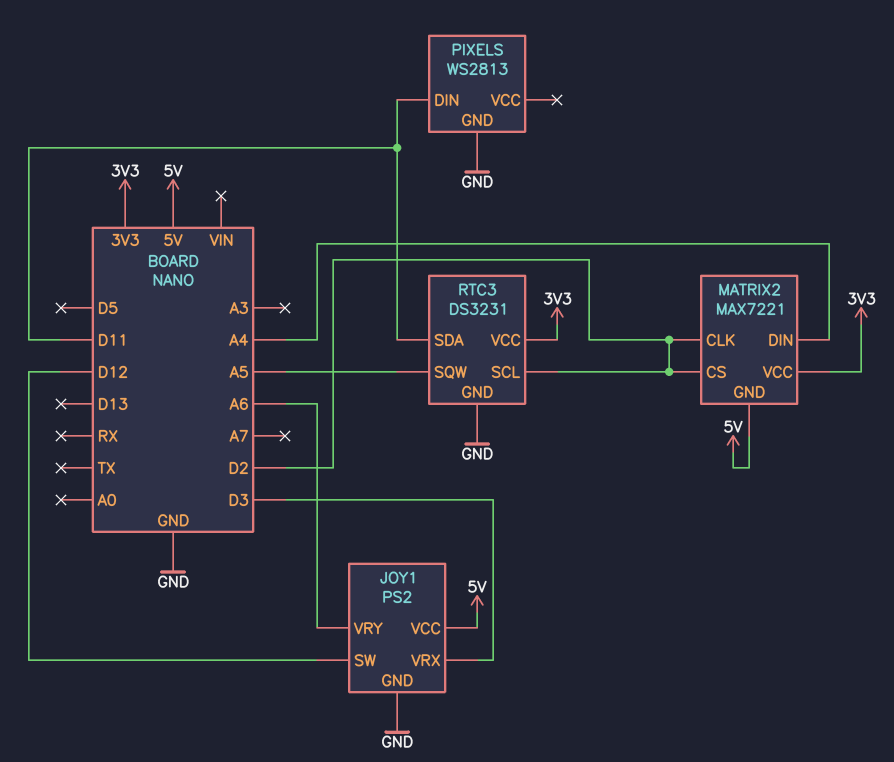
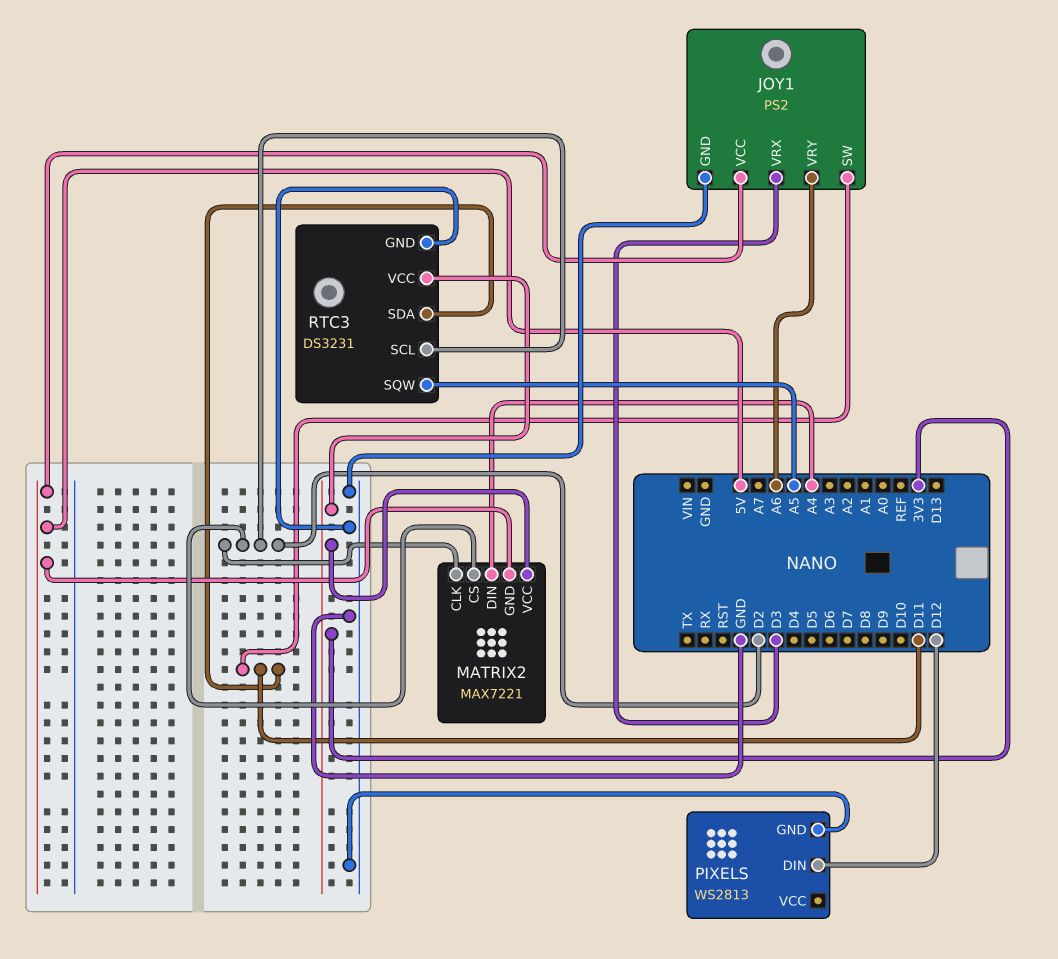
JOY1 pin SW: D12 -> D11
PIXELS pin DIN: D11 -> D12

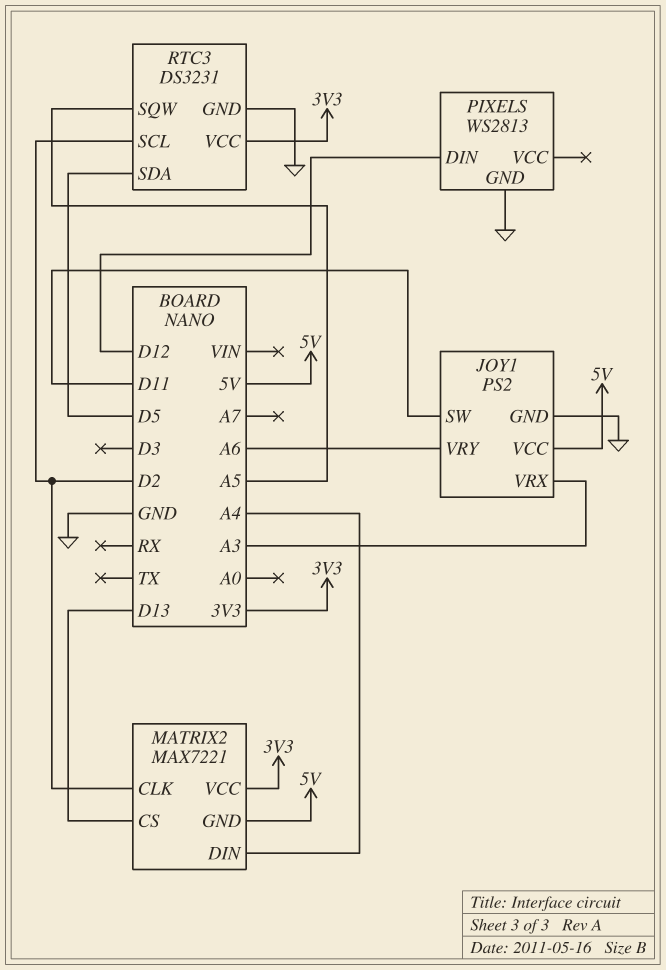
JOY1 pin VRX: D3 -> A3
MATRIX2 pin CS: D2 -> D13
RTC3 pin SDA: D11 -> D5

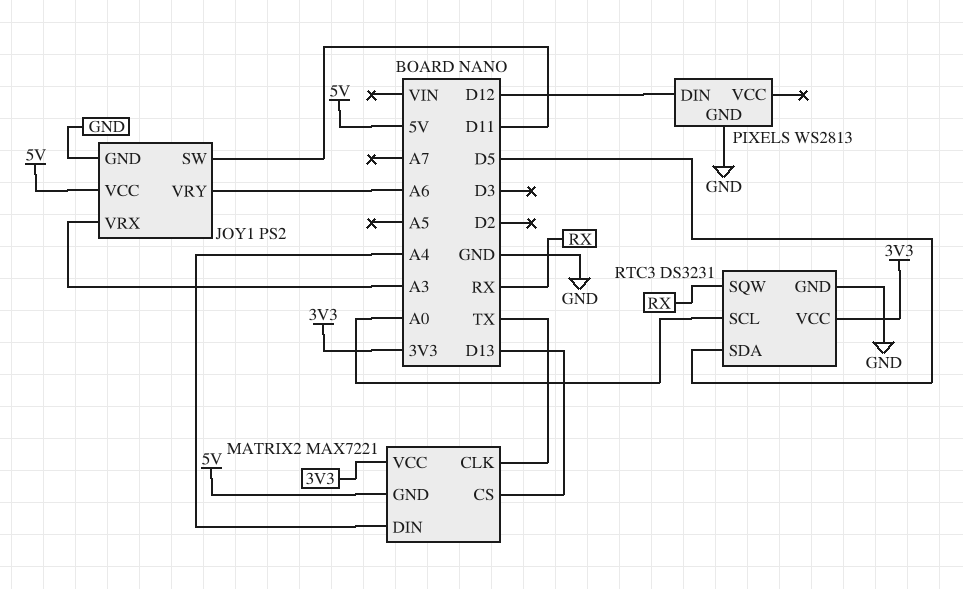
MATRIX2 pin CLK: D2 -> TX
RTC3 pin SCL: D2 -> A0
RTC3 pin SQW: A5 -> RX

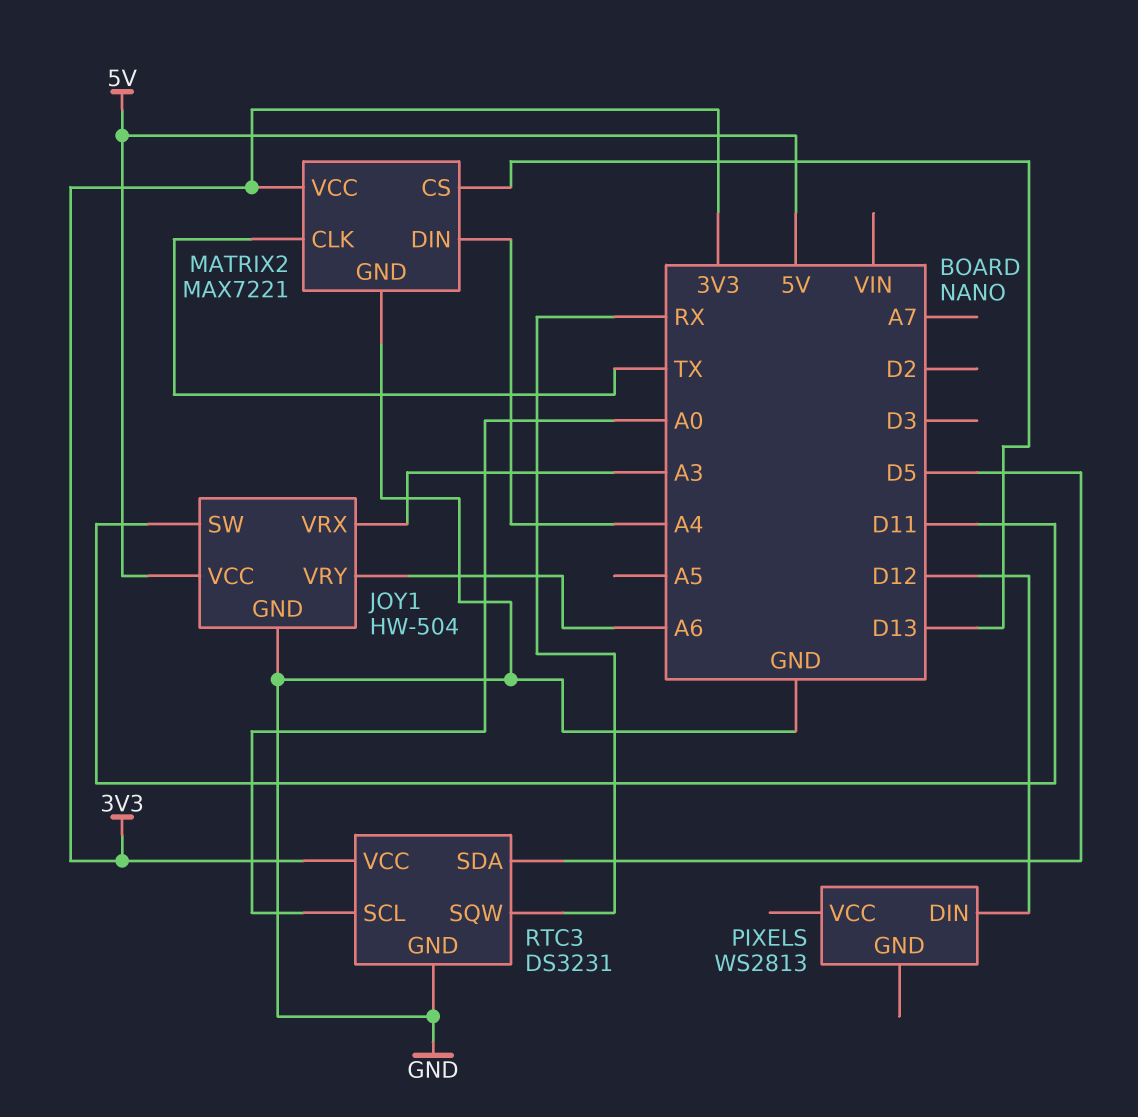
JOY1: PS2 -> HW-504
MATRIX2 pin GND: 5V -> GND
PIXELS pin GND: GND -> none

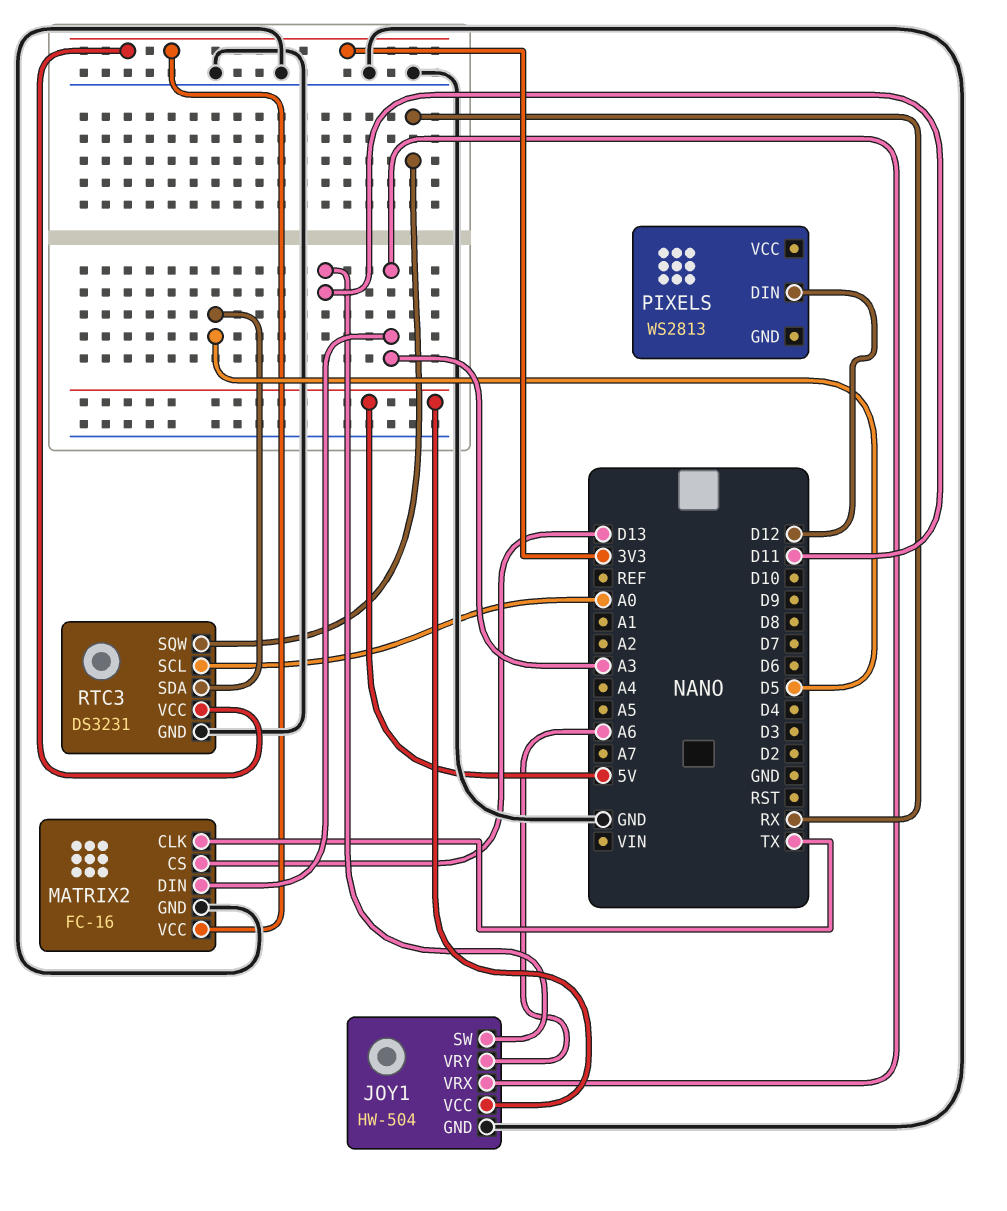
MATRIX2: MAX7221 -> FC-16
MATRIX2 pin DIN: A4 -> A3

